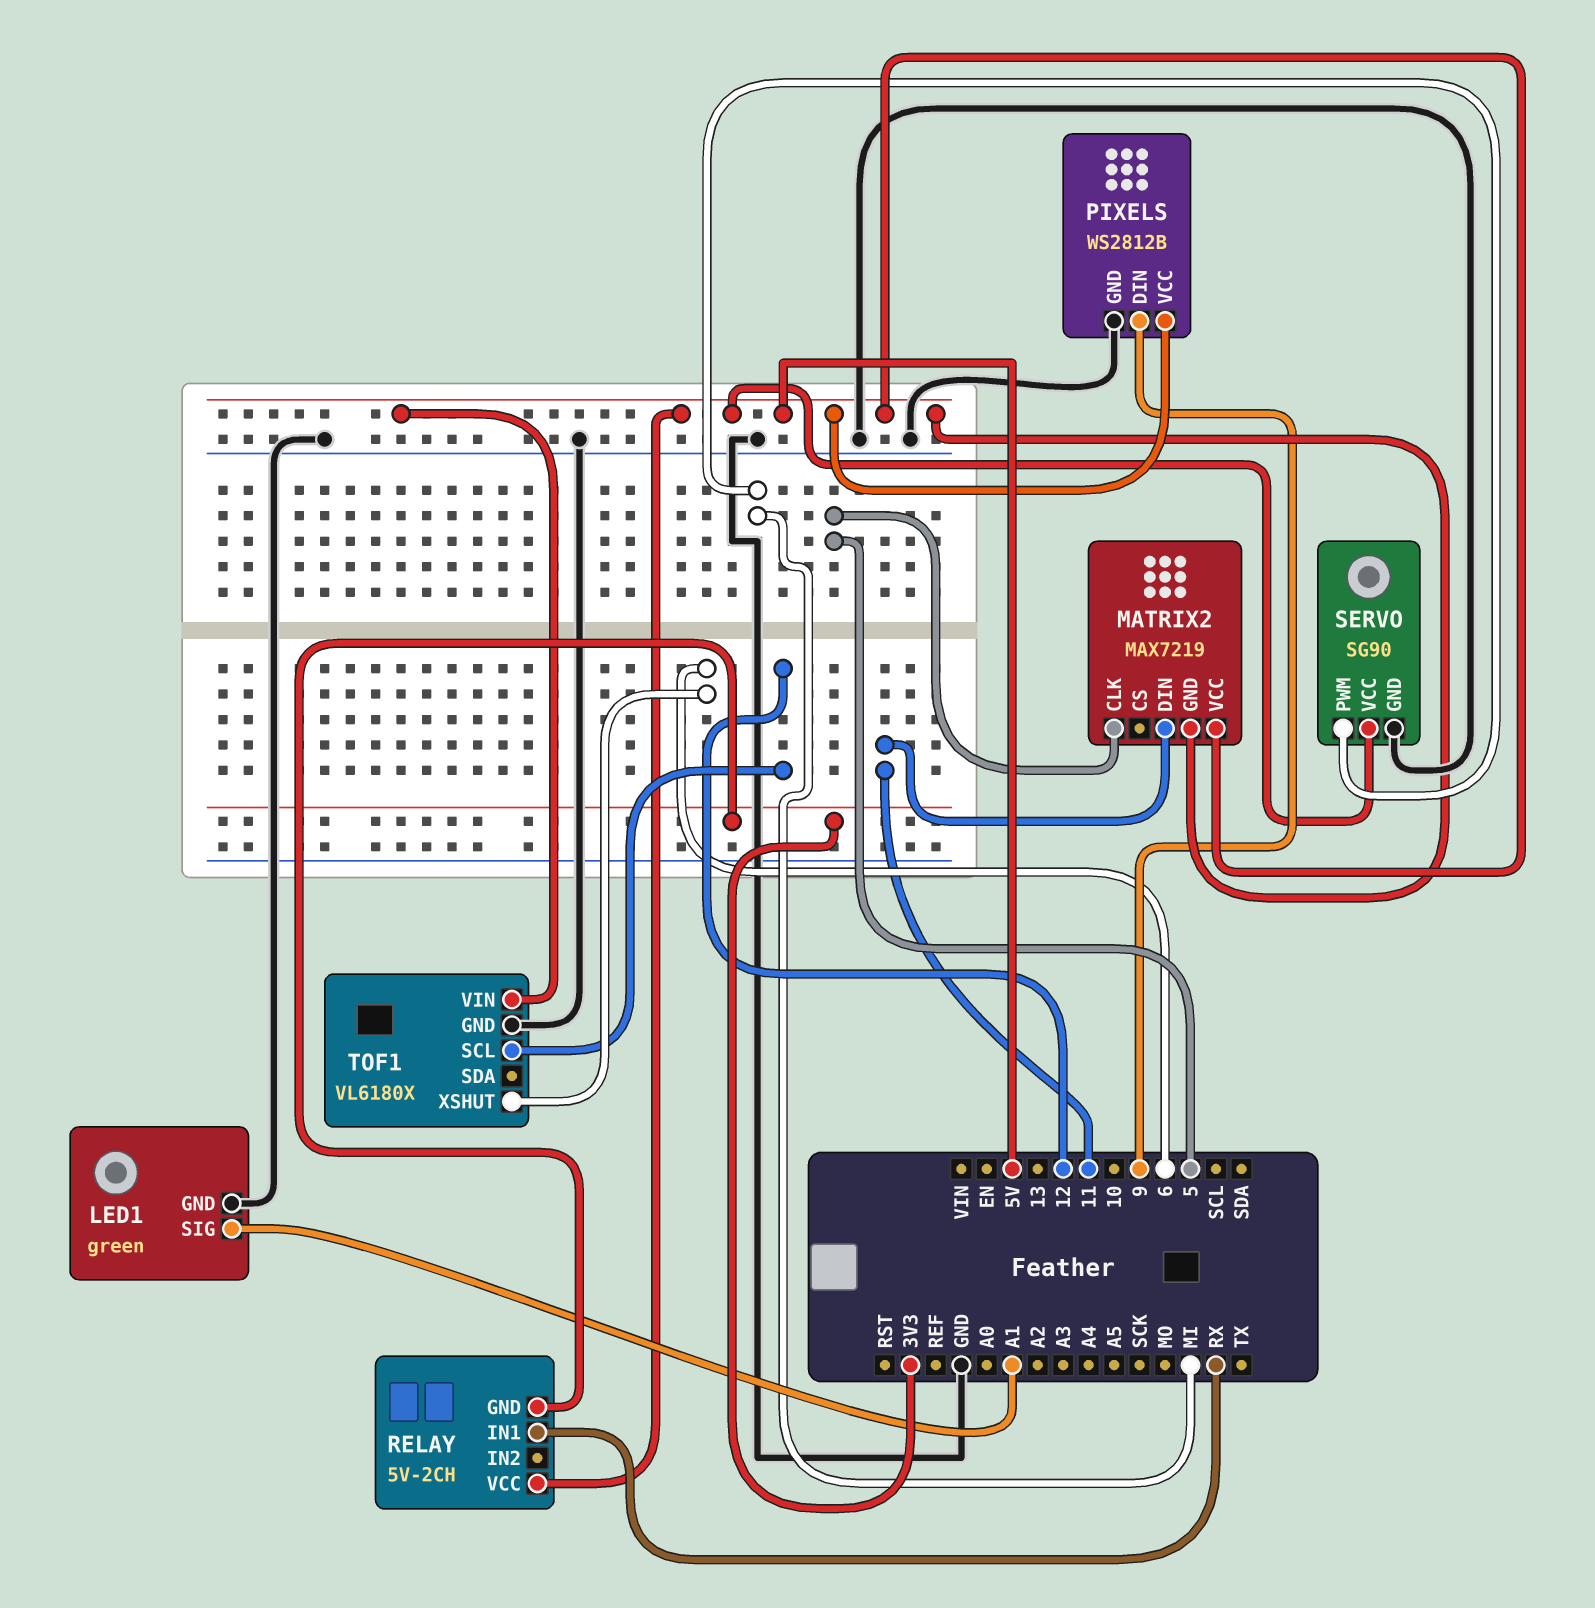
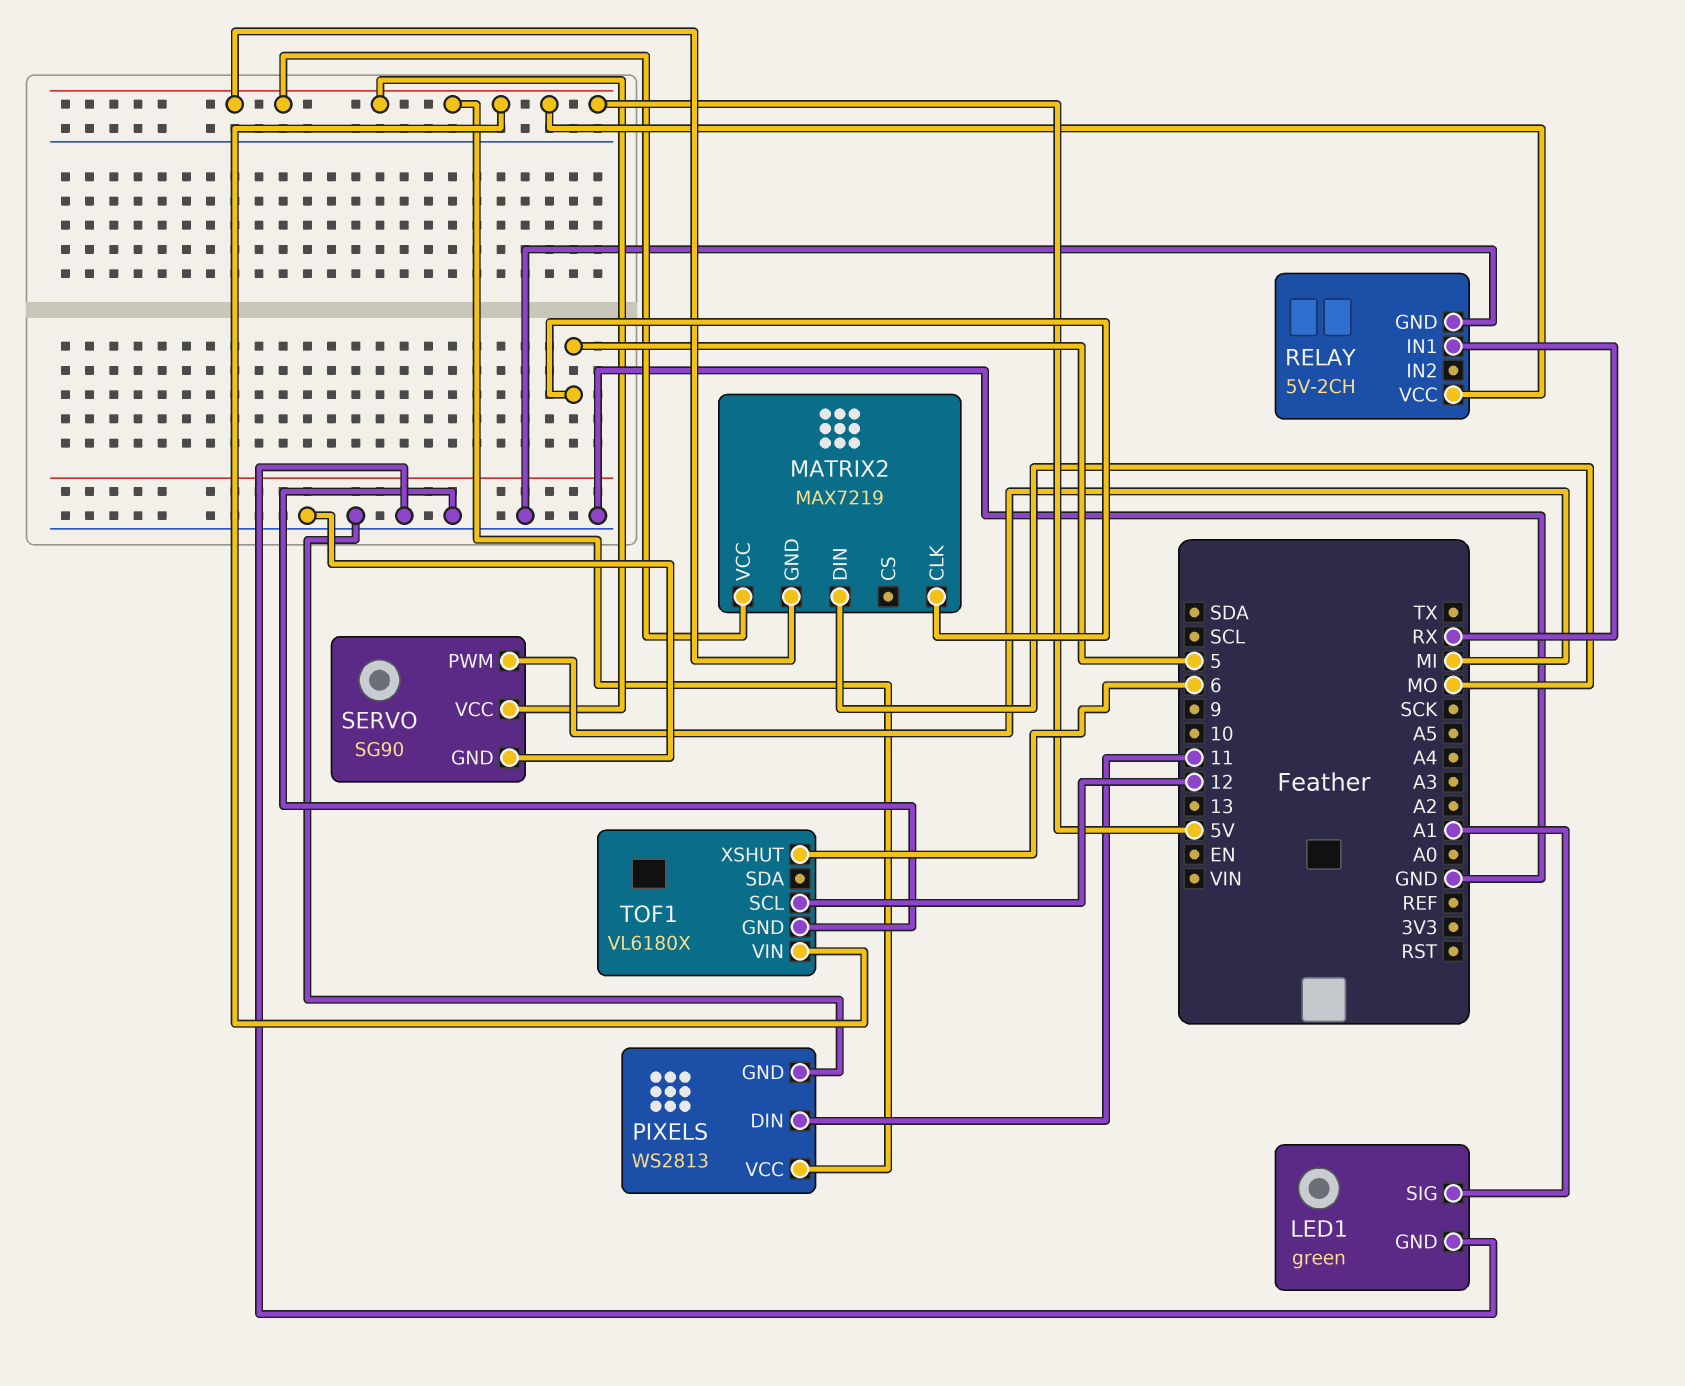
MATRIX2 pin DIN: 11 -> MO
PIXELS: WS2812B -> WS2813
PIXELS pin DIN: 9 -> 11
RELAY pin GND: 3V3 -> GND

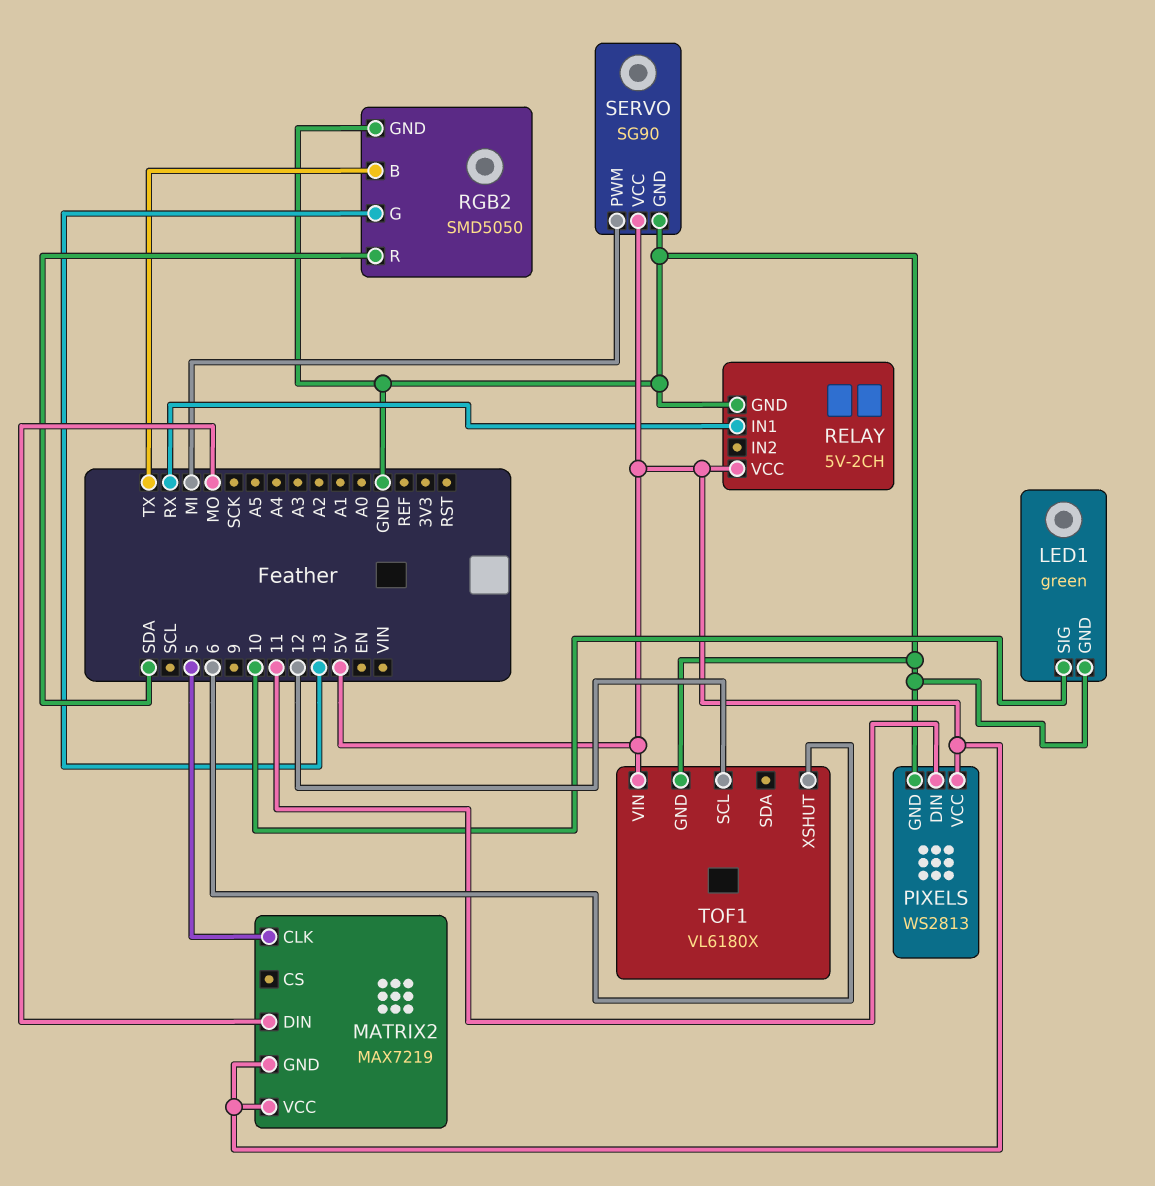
LED1 pin SIG: A1 -> 10
RGB2: none -> SMD5050
RGB2 pin B: none -> TX
RGB2 pin G: none -> 13
RGB2 pin GND: none -> GND
RGB2 pin R: none -> SDA

